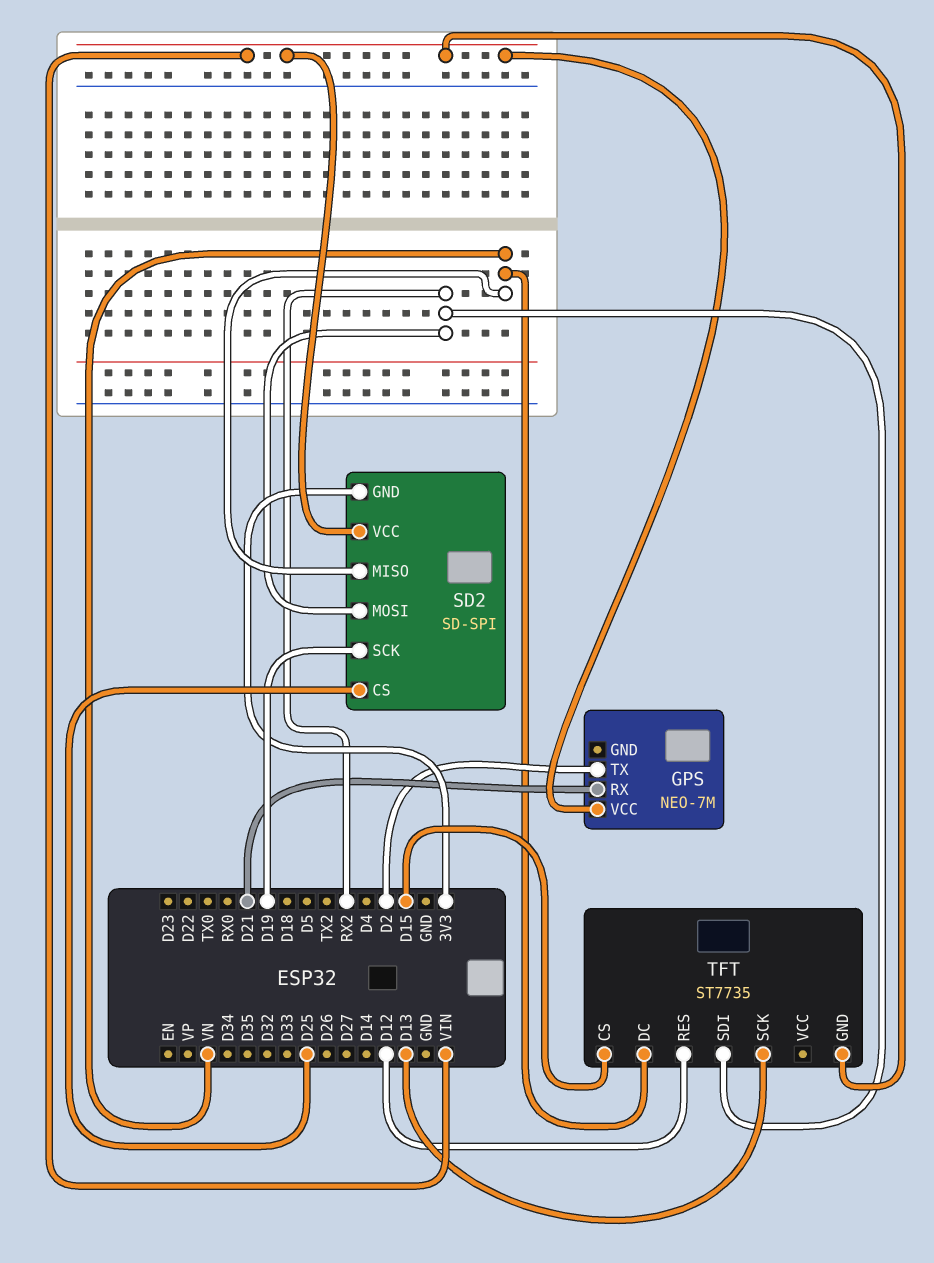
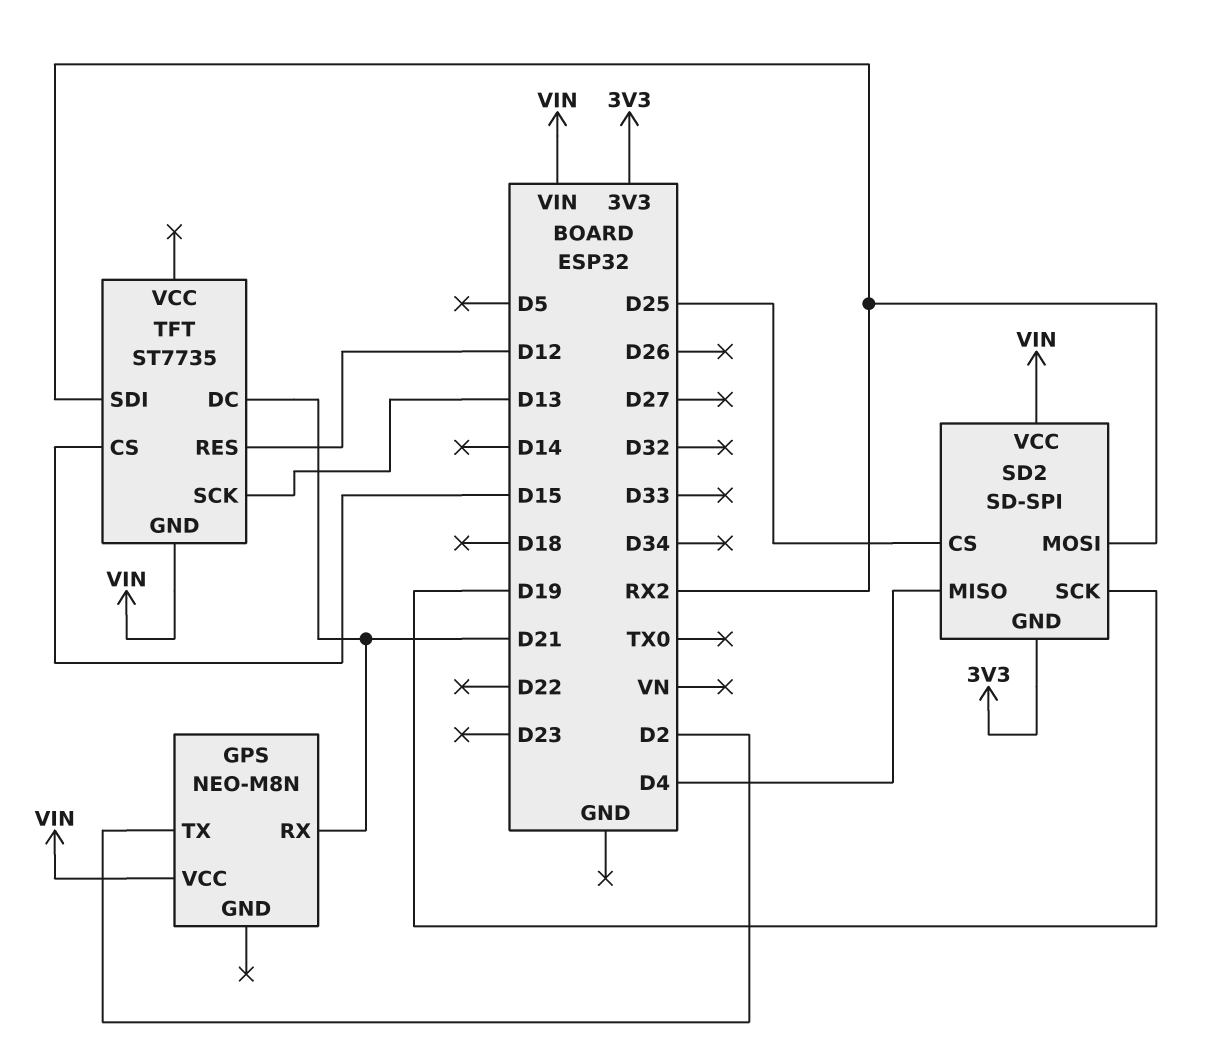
GPS: NEO-7M -> NEO-M8N
SD2 pin MISO: VN -> D4
TFT pin DC: VN -> D21

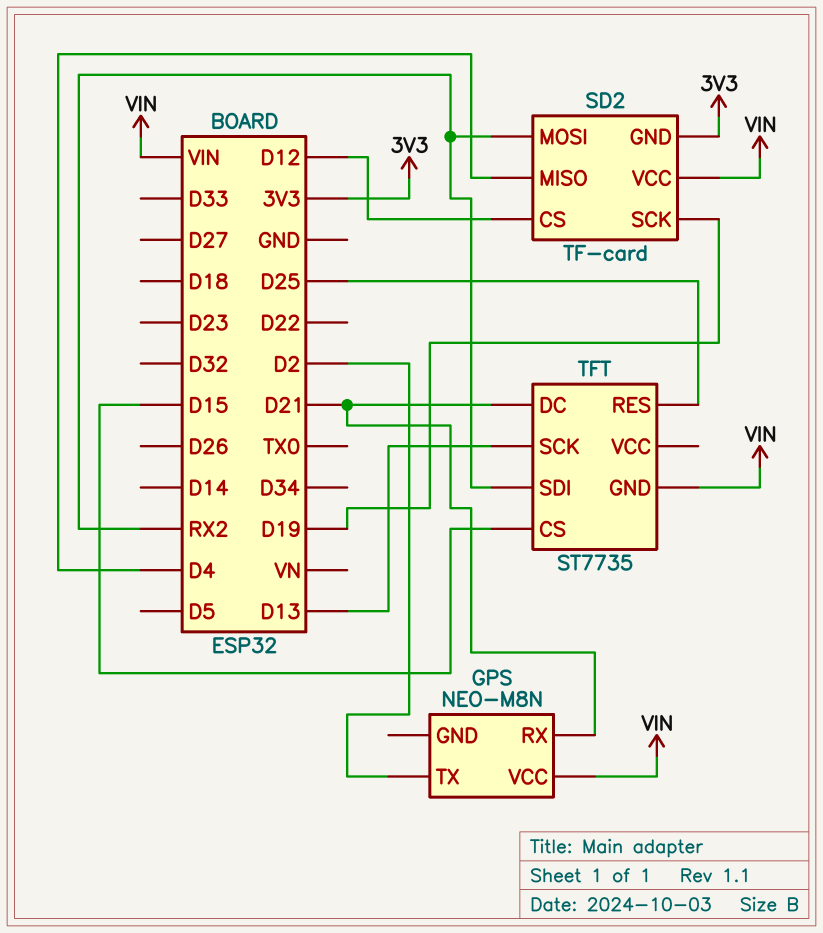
SD2: SD-SPI -> TF-card
SD2 pin CS: D25 -> D12
TFT pin RES: D12 -> D25

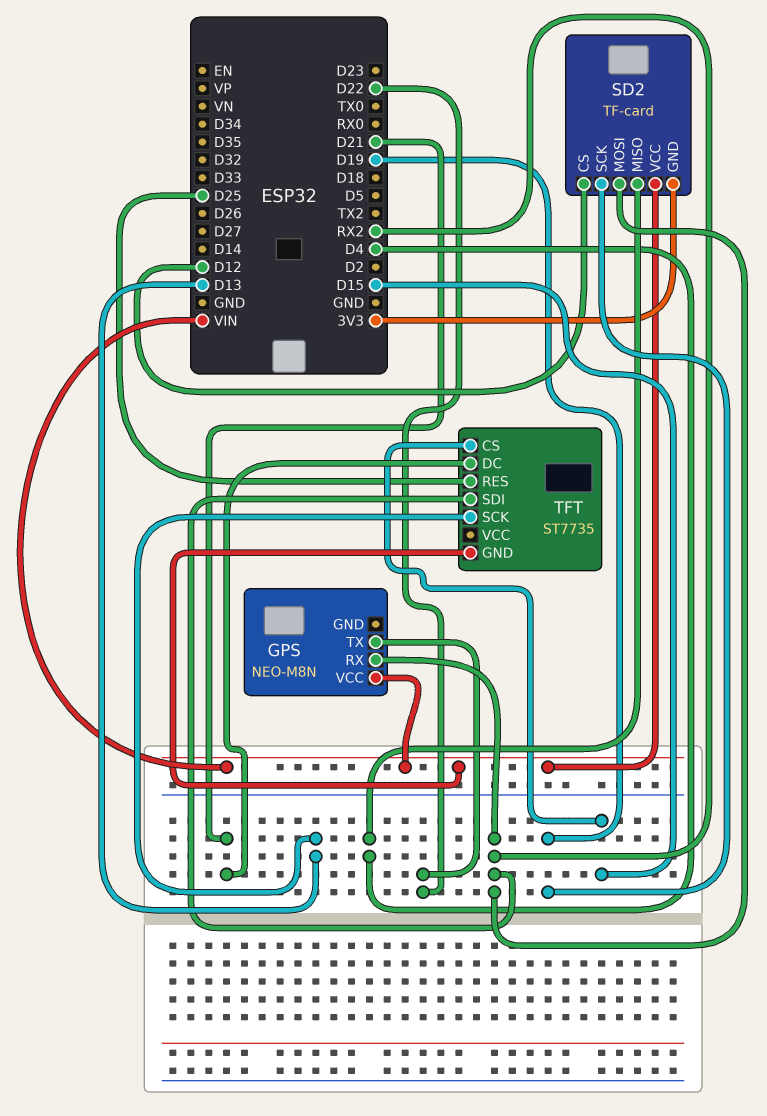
GPS pin RX: D21 -> RX2
GPS pin TX: D2 -> D22

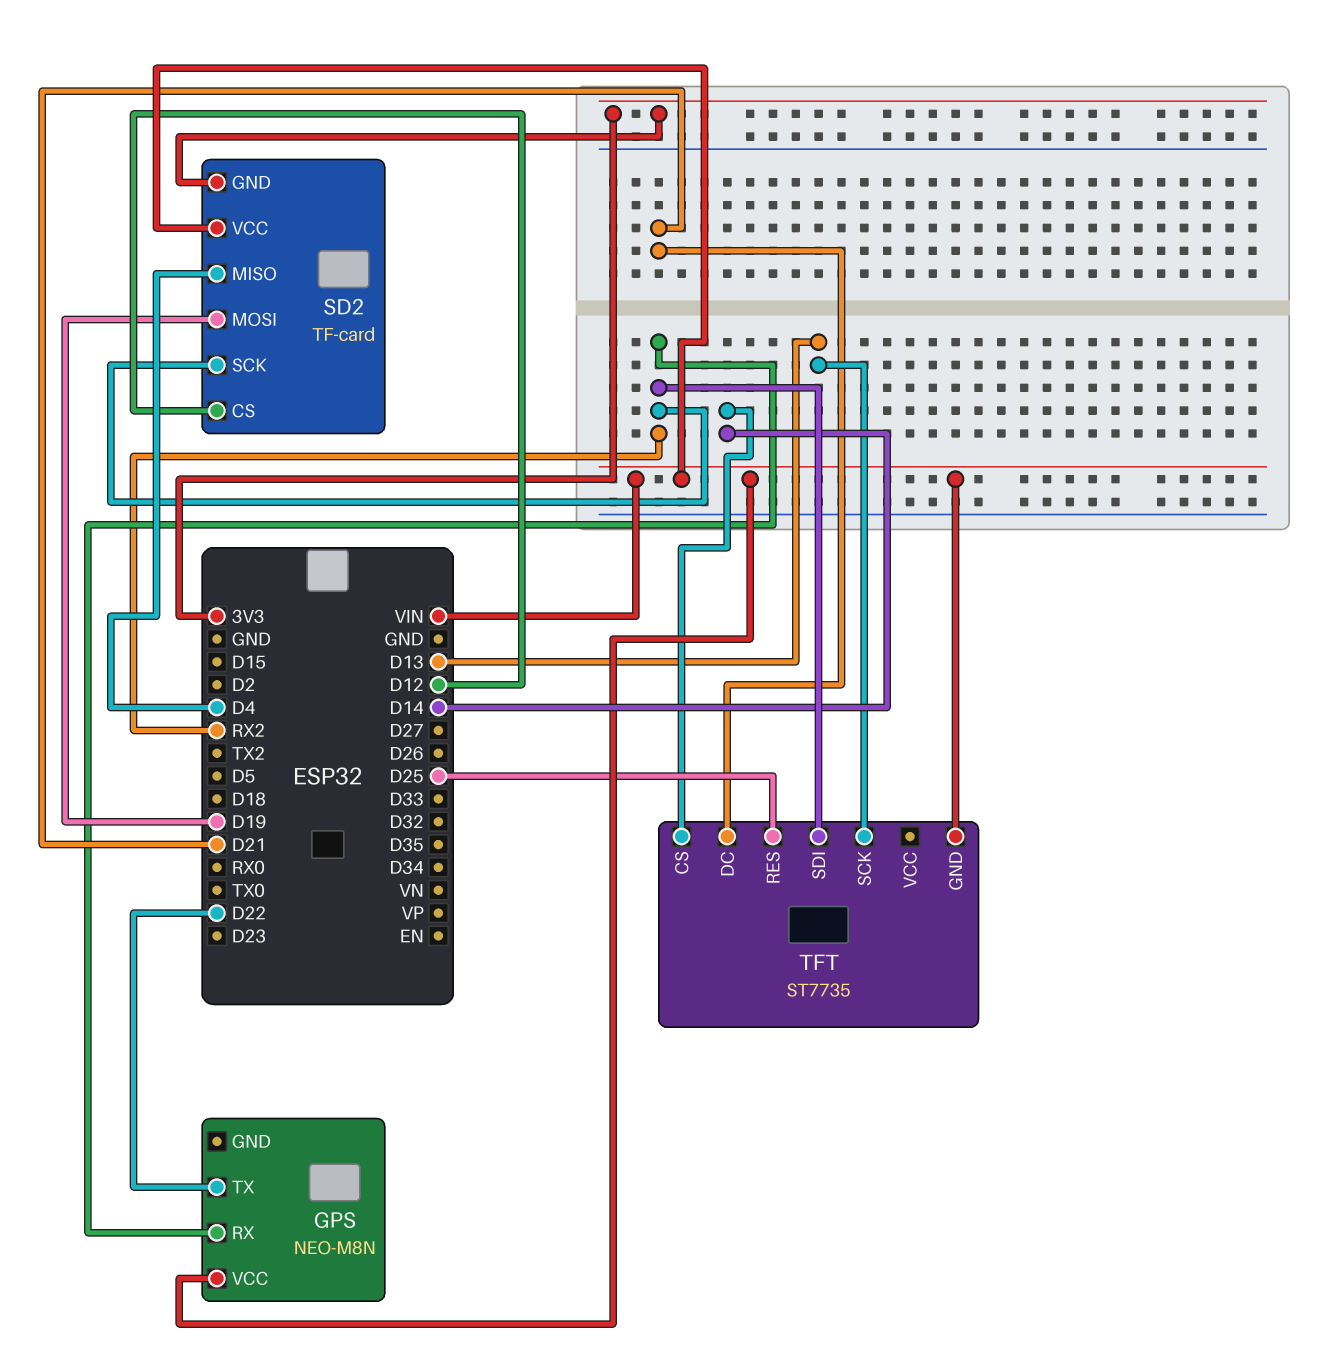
SD2 pin MOSI: RX2 -> D19
SD2 pin SCK: D19 -> RX2
TFT pin CS: D15 -> D14

